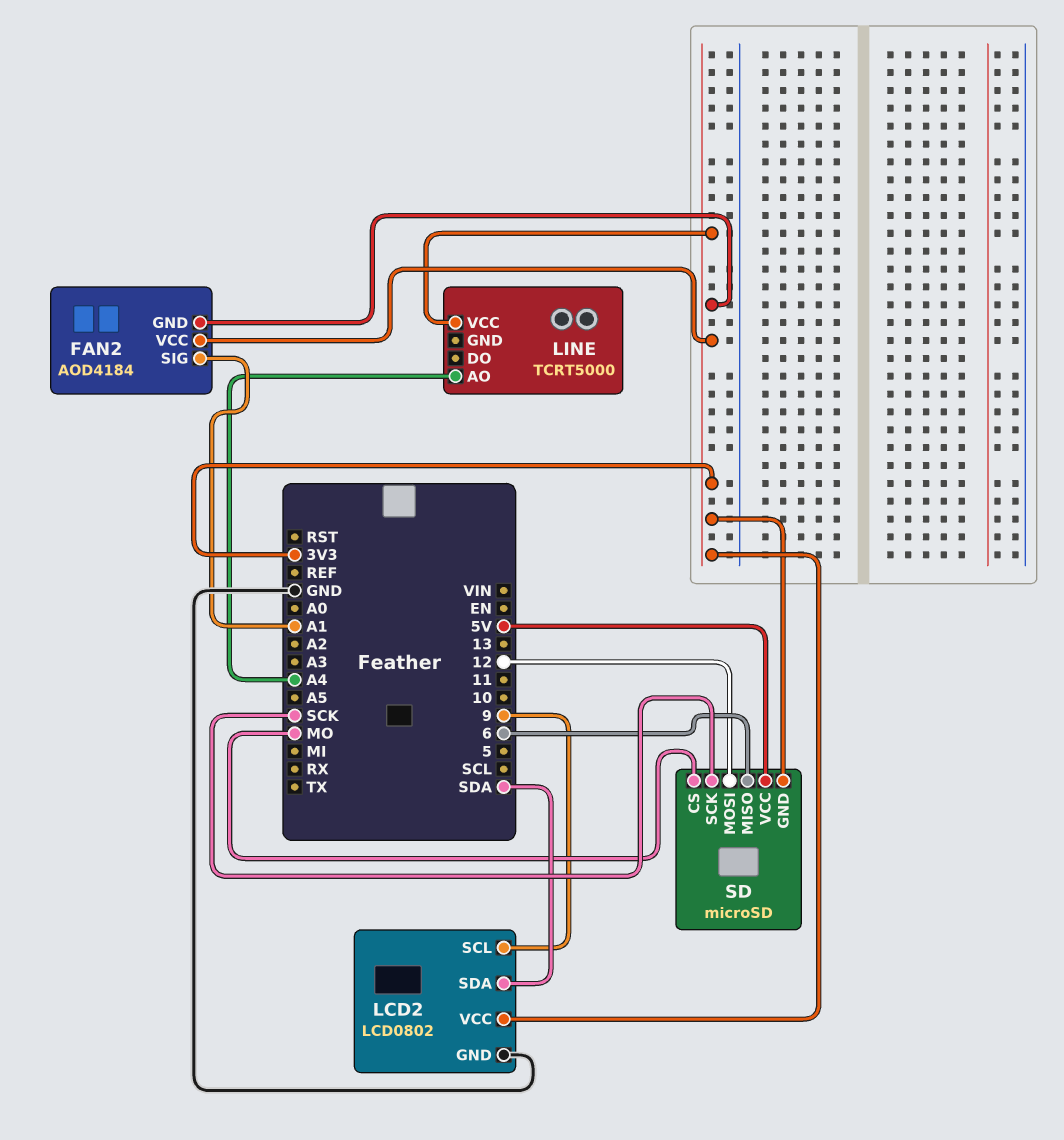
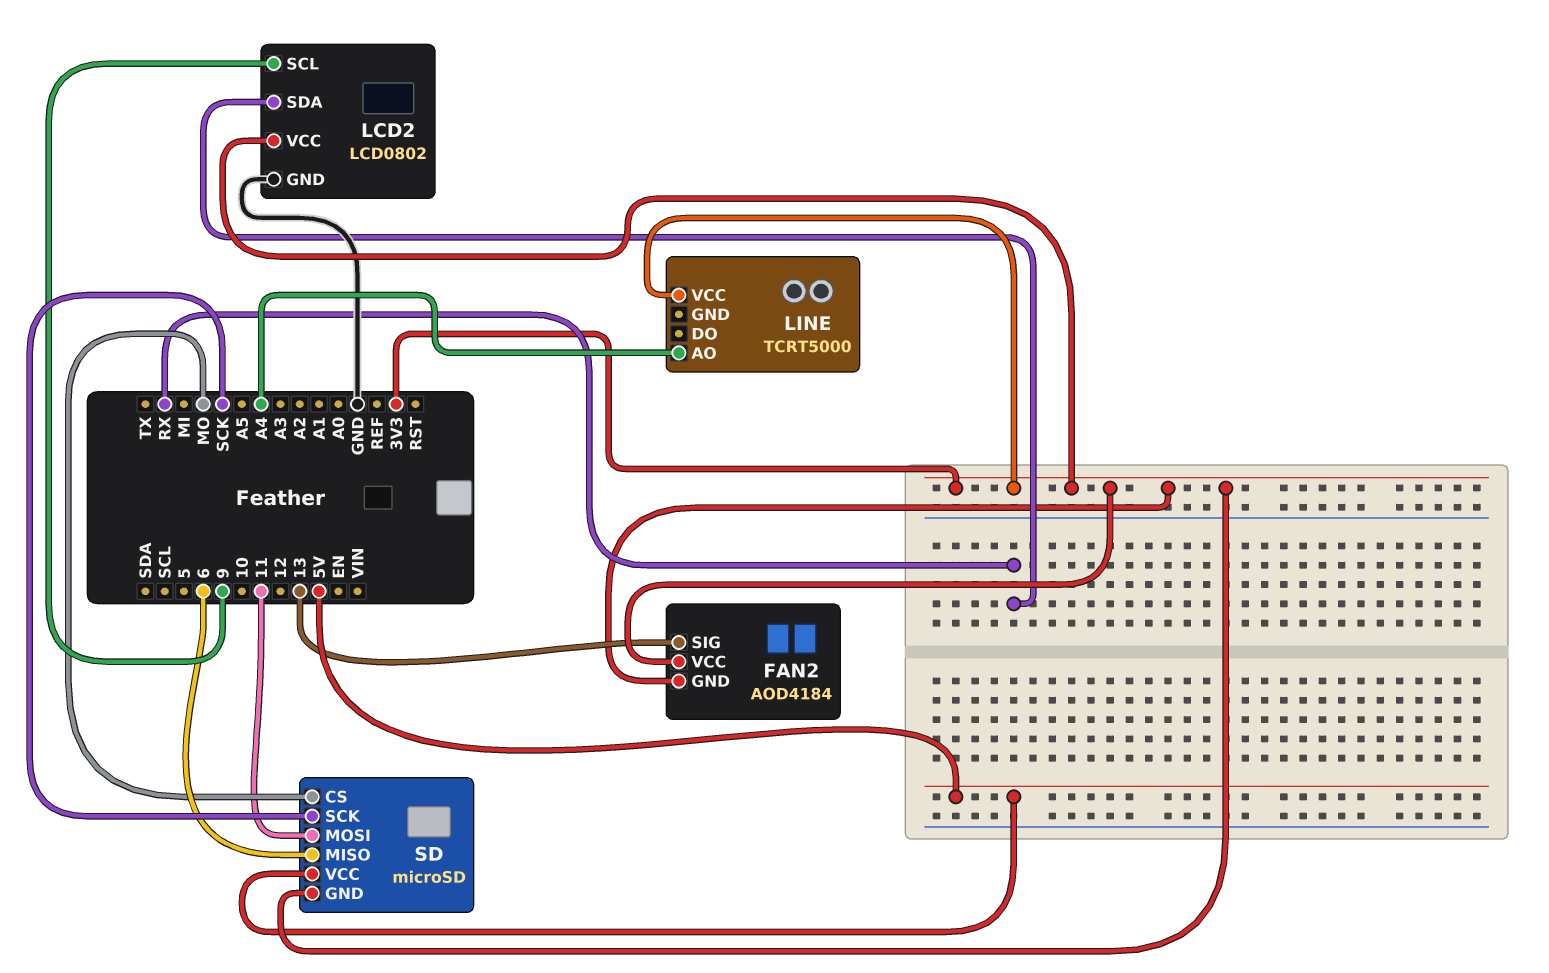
FAN2 pin SIG: A1 -> 13
LCD2 pin SDA: SDA -> RX
SD pin MOSI: 12 -> 11

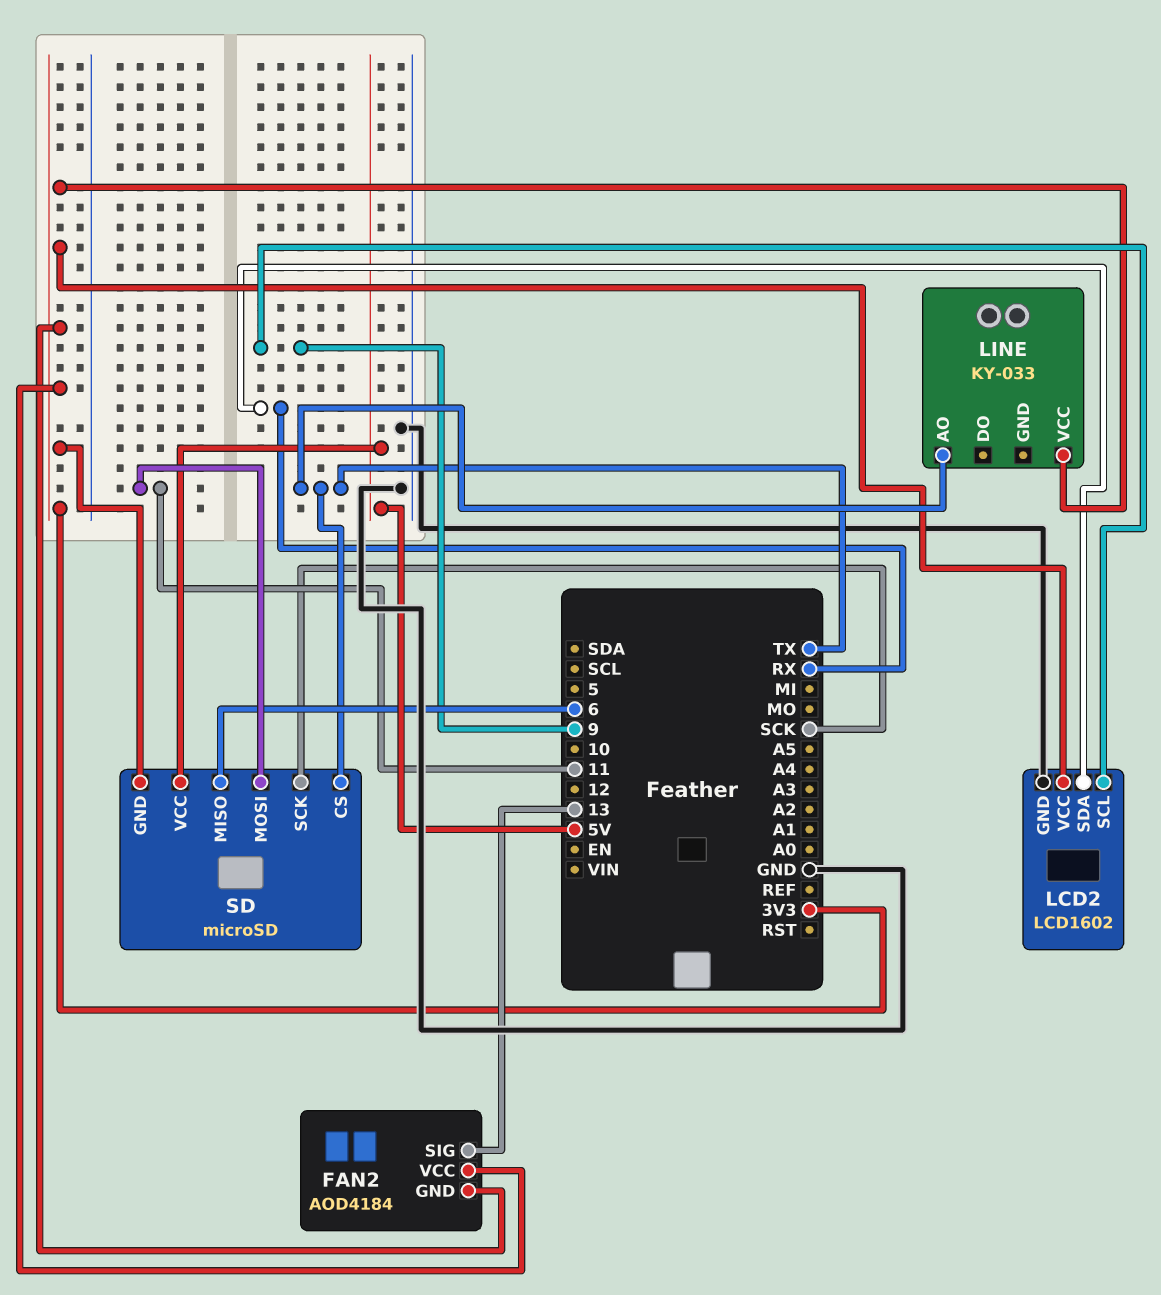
LCD2: LCD0802 -> LCD1602
LINE: TCRT5000 -> KY-033
LINE pin AO: A4 -> TX
SD pin CS: MO -> TX

